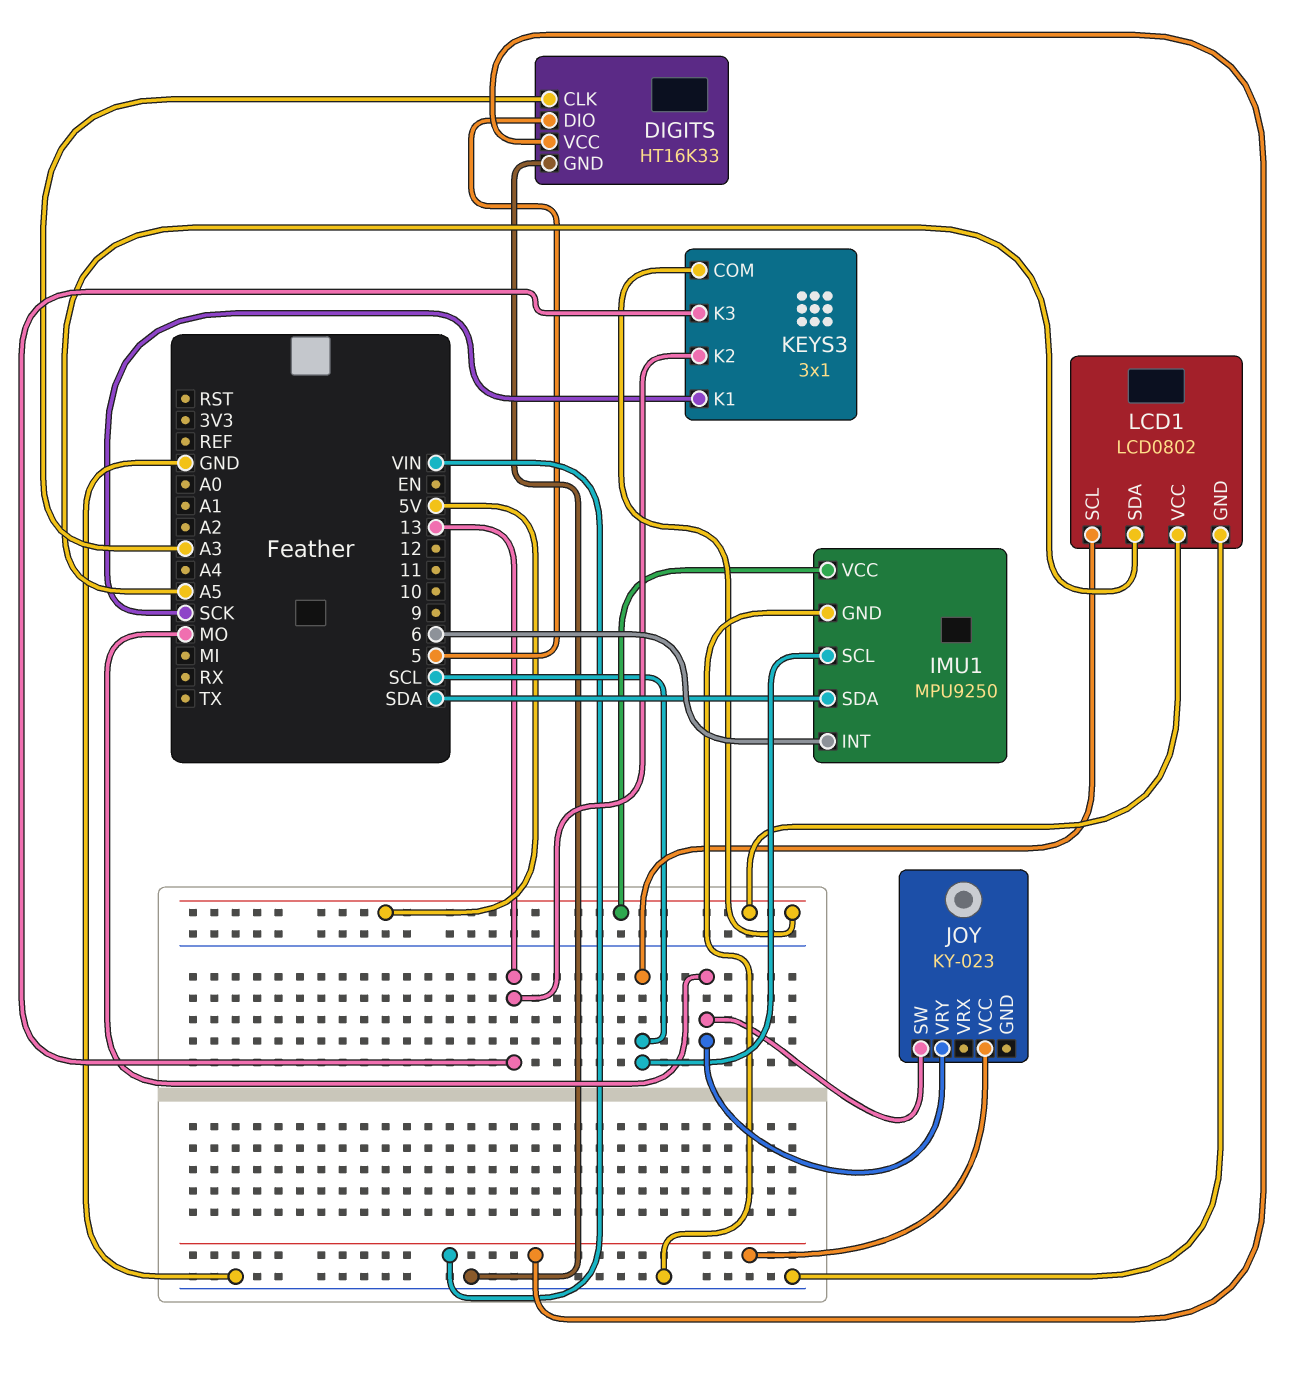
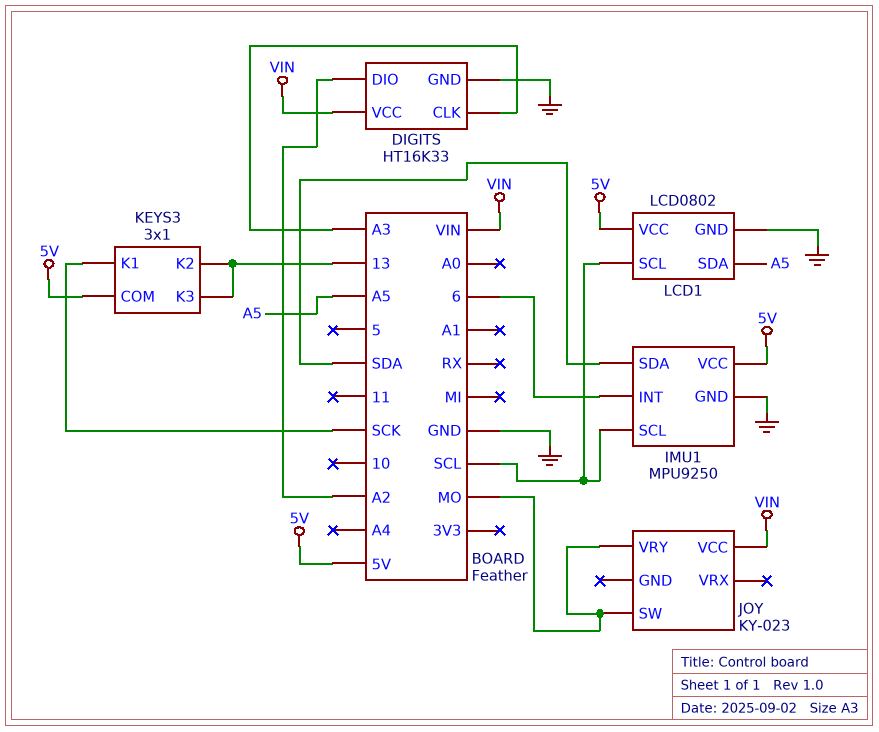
DIGITS pin DIO: 5 -> A2

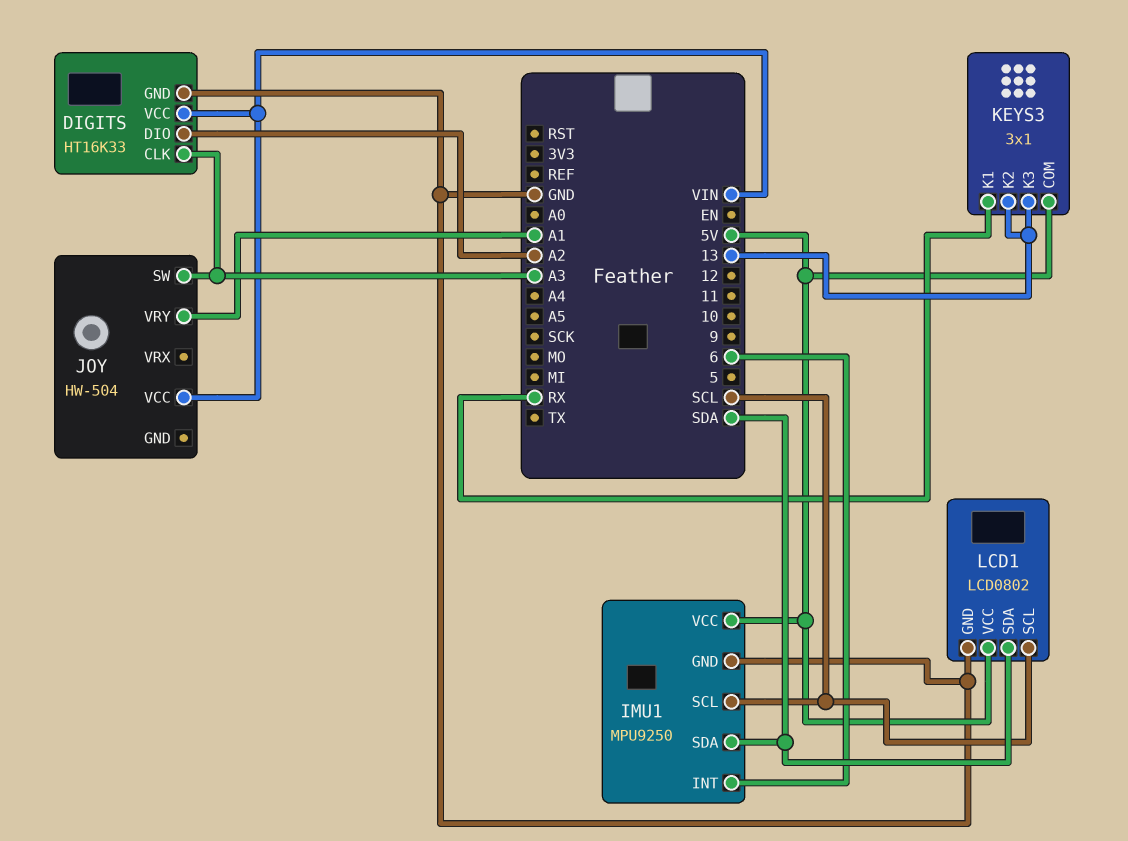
JOY: KY-023 -> HW-504
JOY pin SW: MO -> A3
JOY pin VRY: MO -> A1
KEYS3 pin K1: SCK -> RX
LCD1 pin SDA: A5 -> SDA

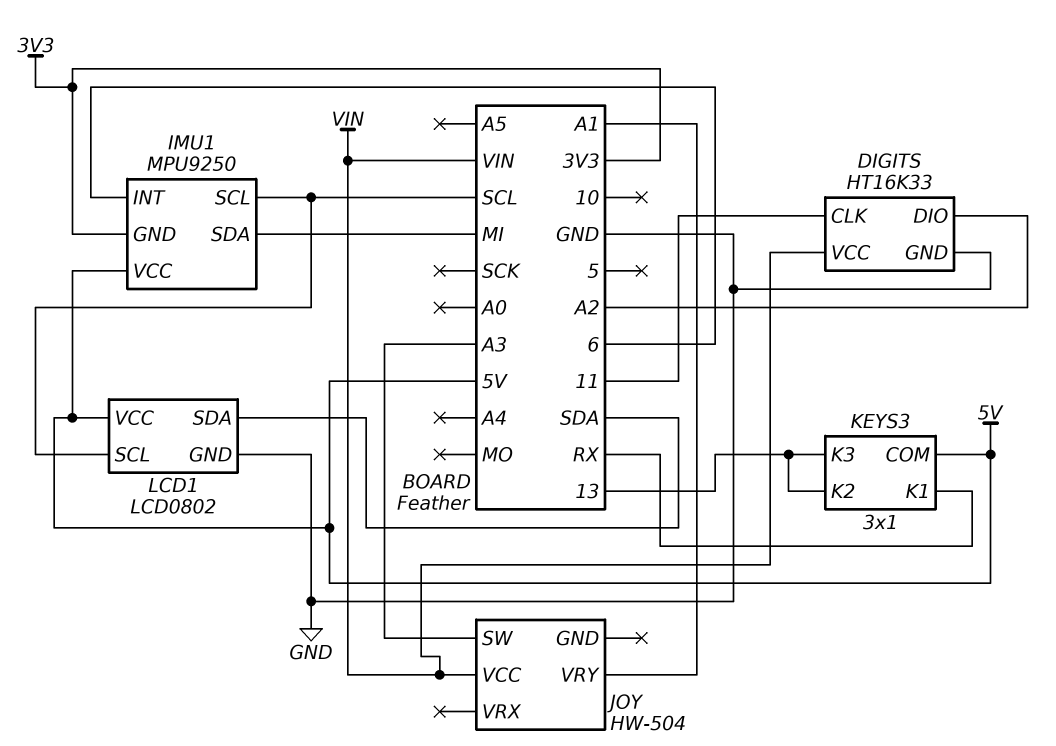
DIGITS pin CLK: A3 -> 11
IMU1 pin GND: GND -> 3V3
IMU1 pin SDA: SDA -> MI

